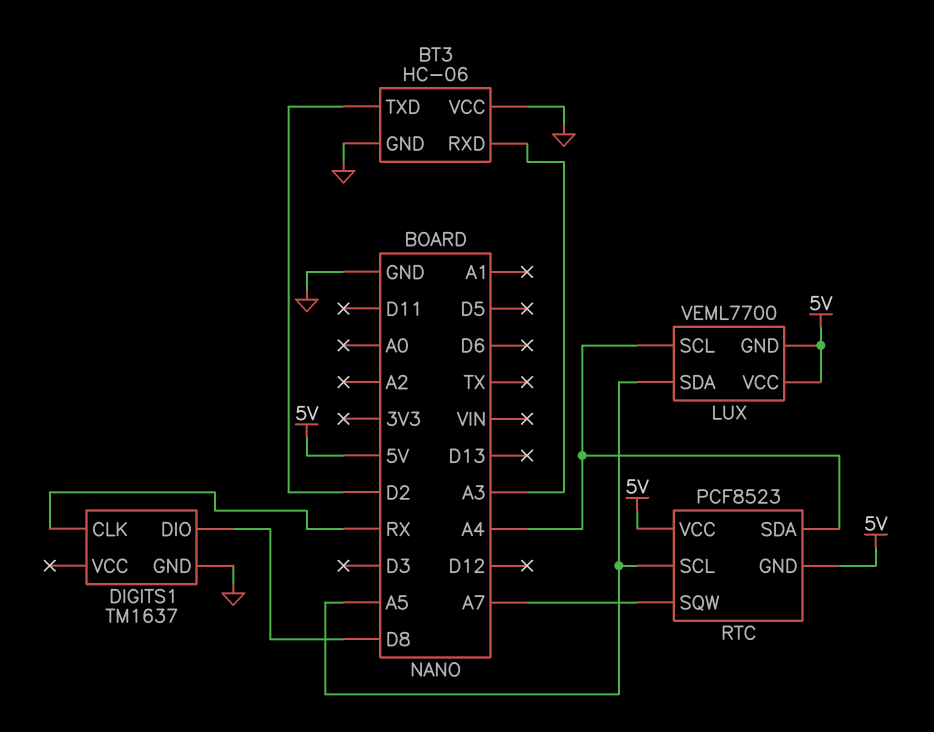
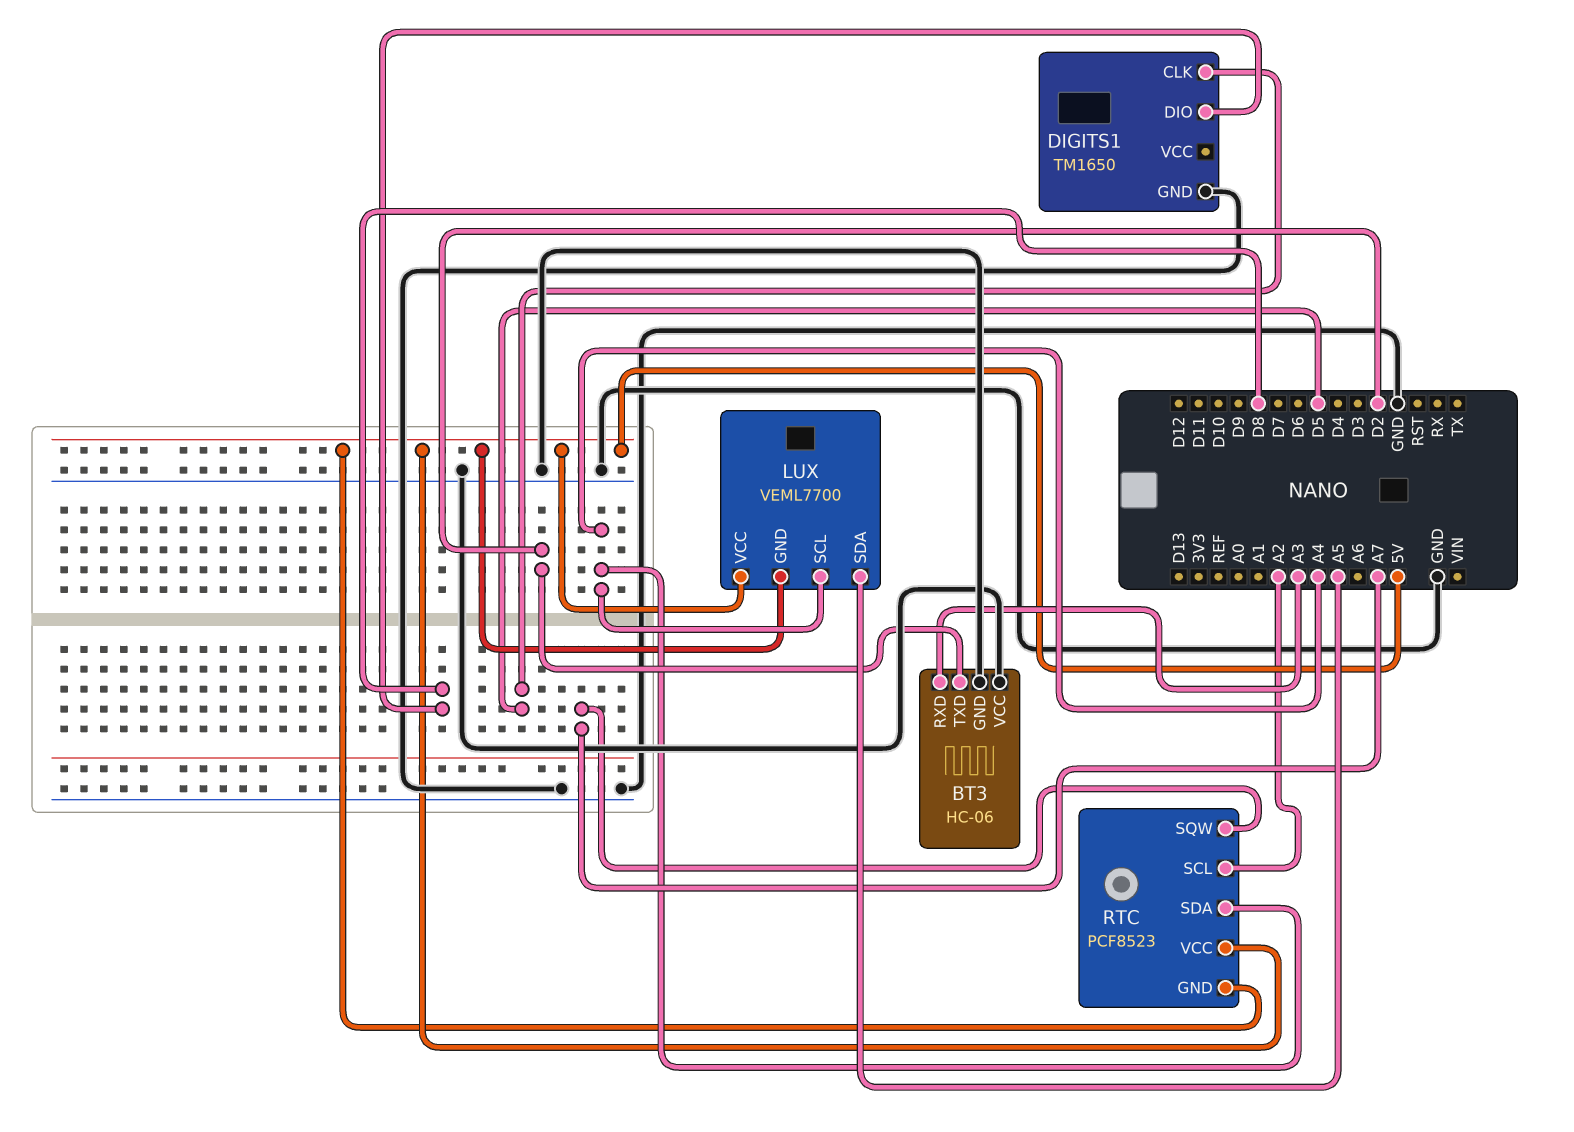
DIGITS1: TM1637 -> TM1650
DIGITS1 pin CLK: RX -> D5
RTC pin SCL: A5 -> A2

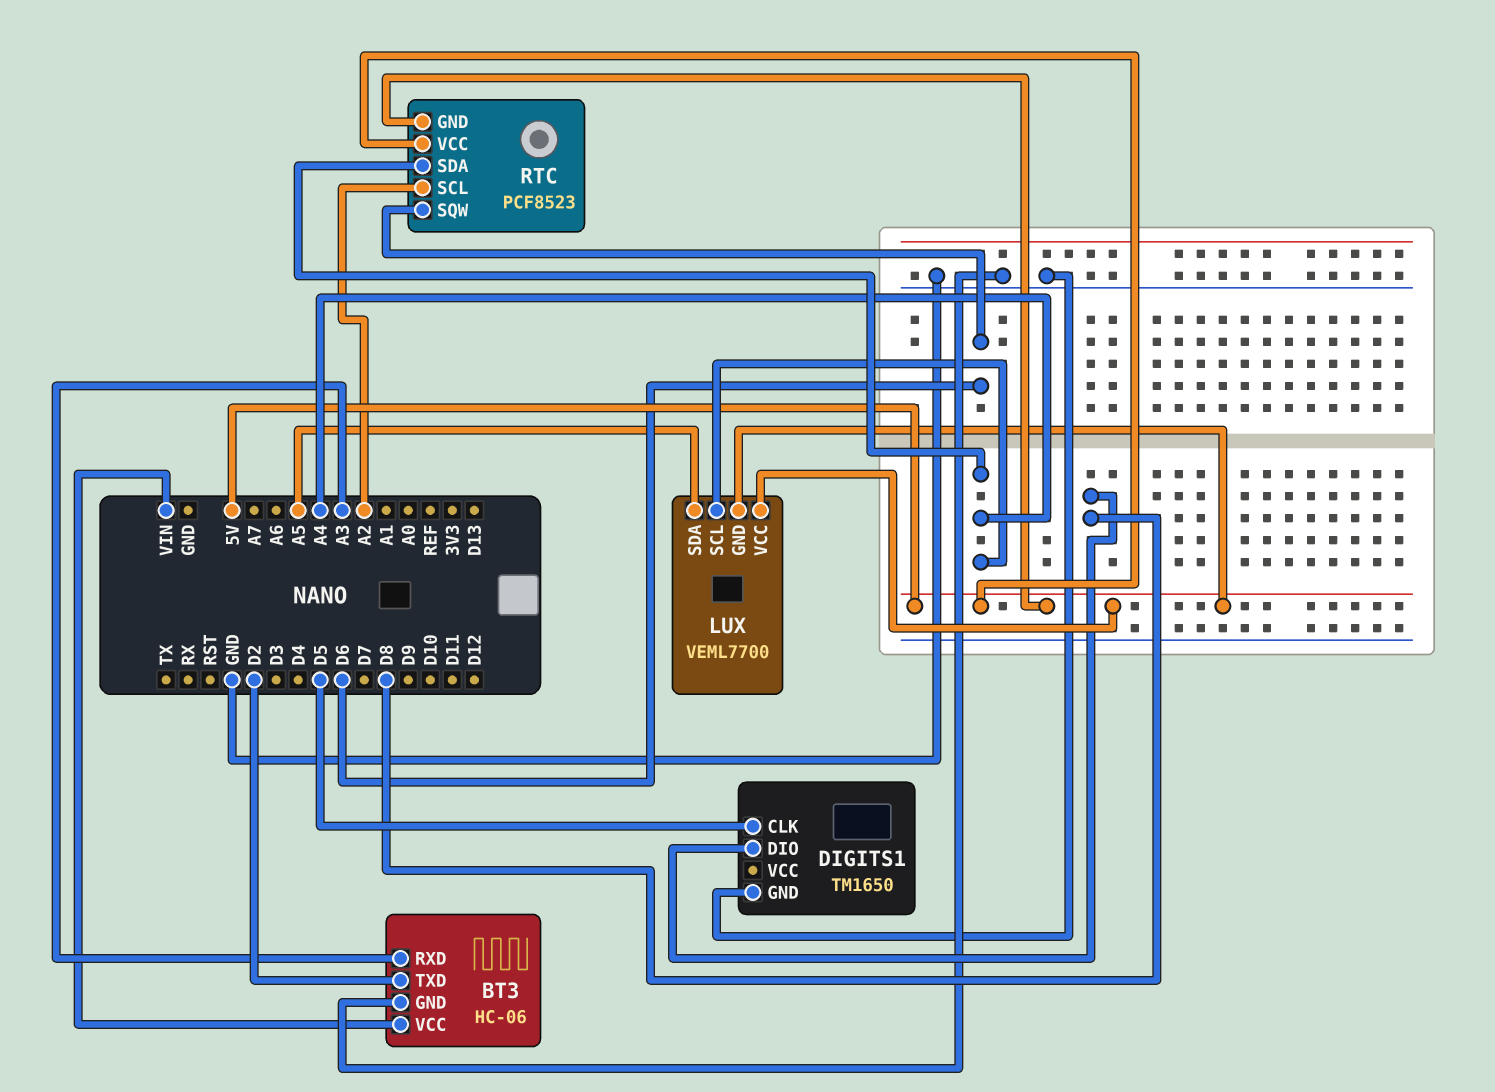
BT3 pin VCC: GND -> VIN
RTC pin SQW: A7 -> D6

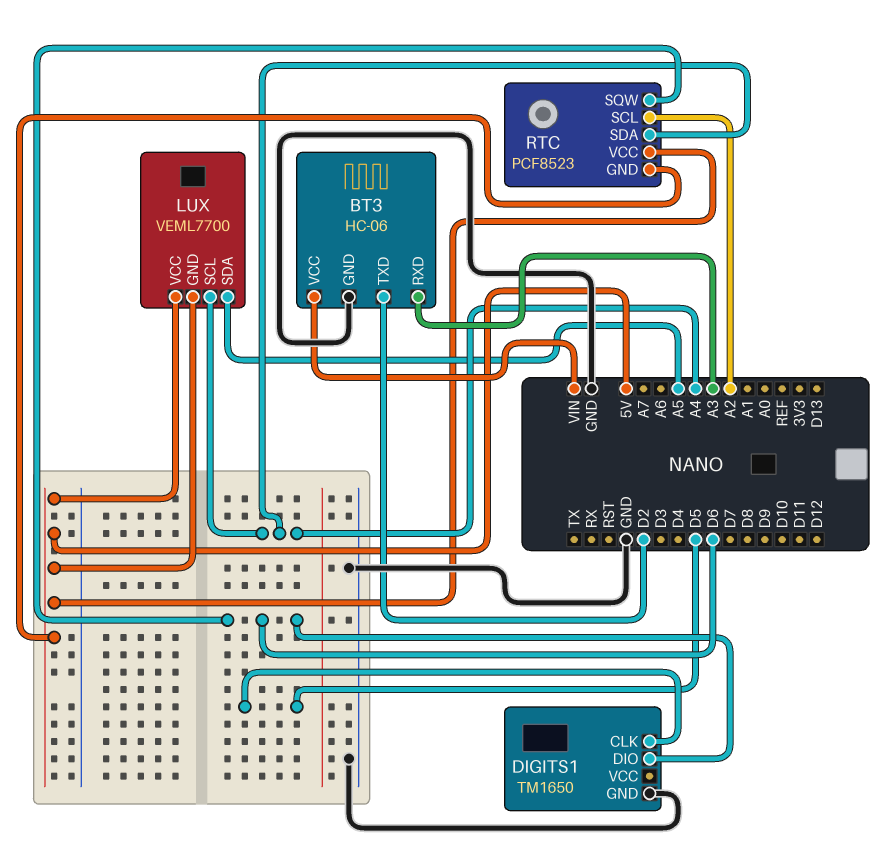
DIGITS1 pin DIO: D8 -> D6

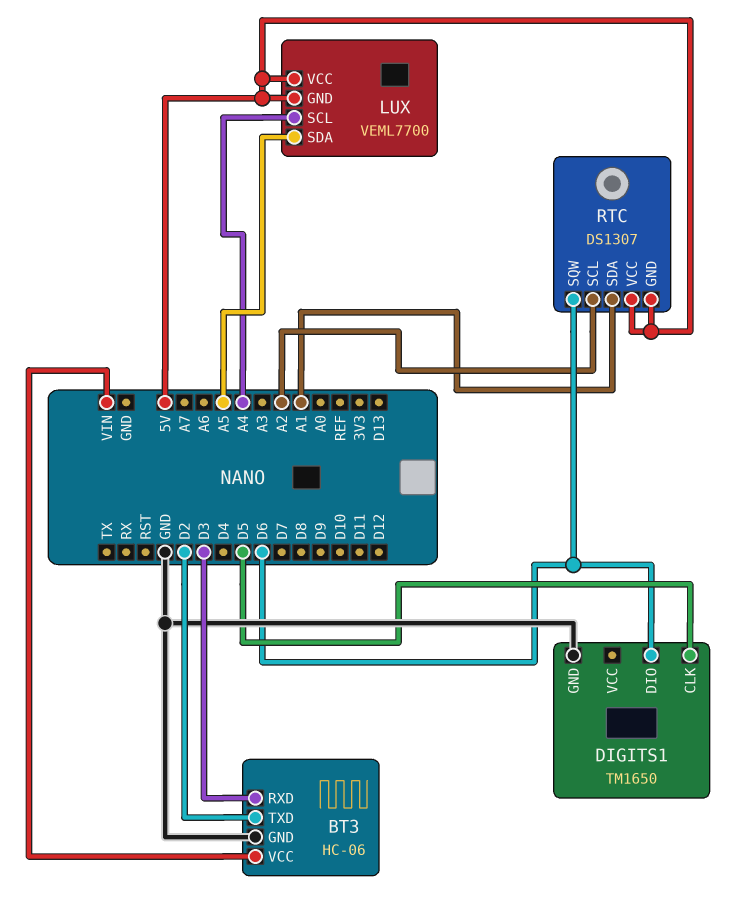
BT3 pin RXD: A3 -> D3
RTC: PCF8523 -> DS1307
RTC pin SDA: A4 -> A1

